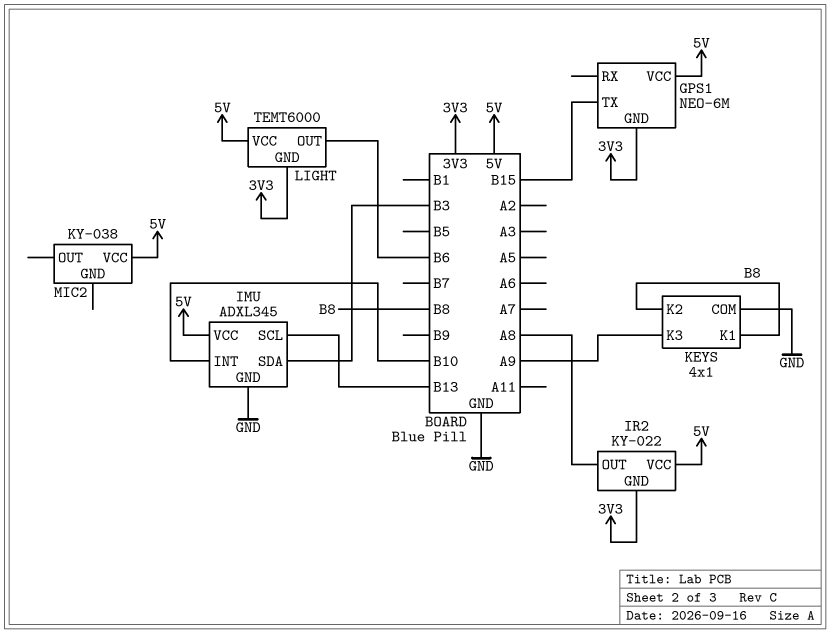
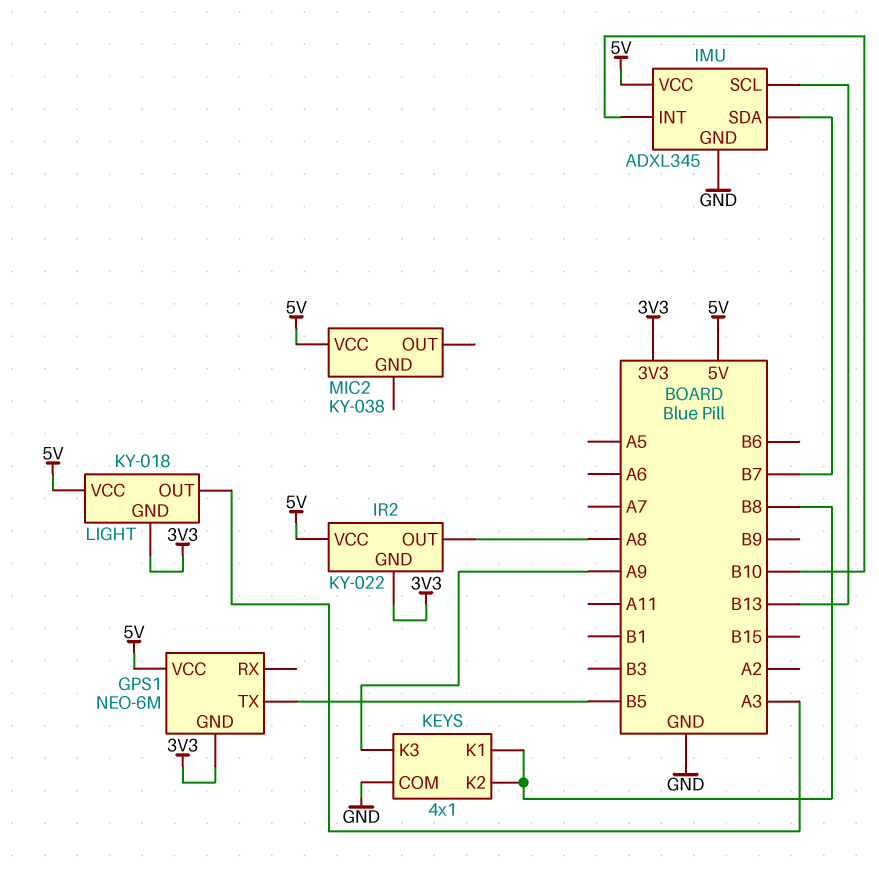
GPS1 pin TX: B15 -> B5
IMU pin SDA: B3 -> B7
LIGHT: TEMT6000 -> KY-018
LIGHT pin OUT: B6 -> A3

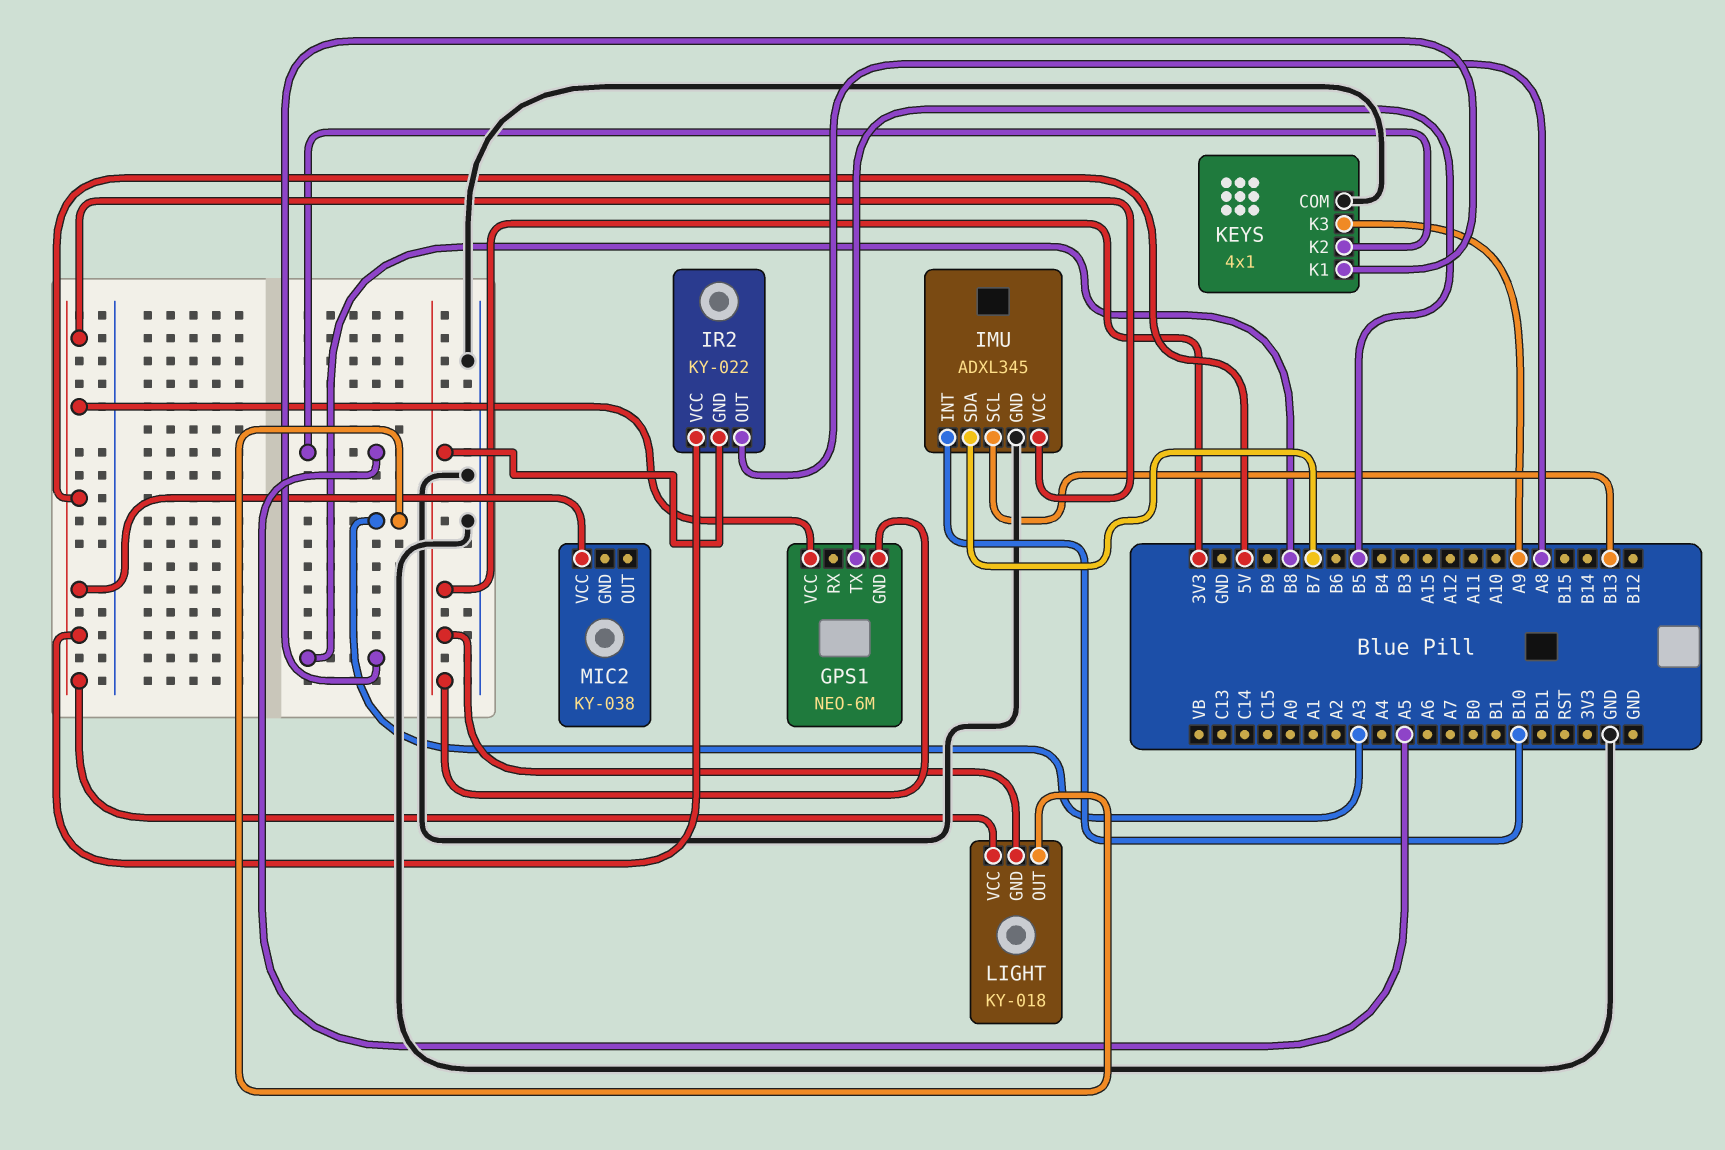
KEYS pin K2: B8 -> A5

